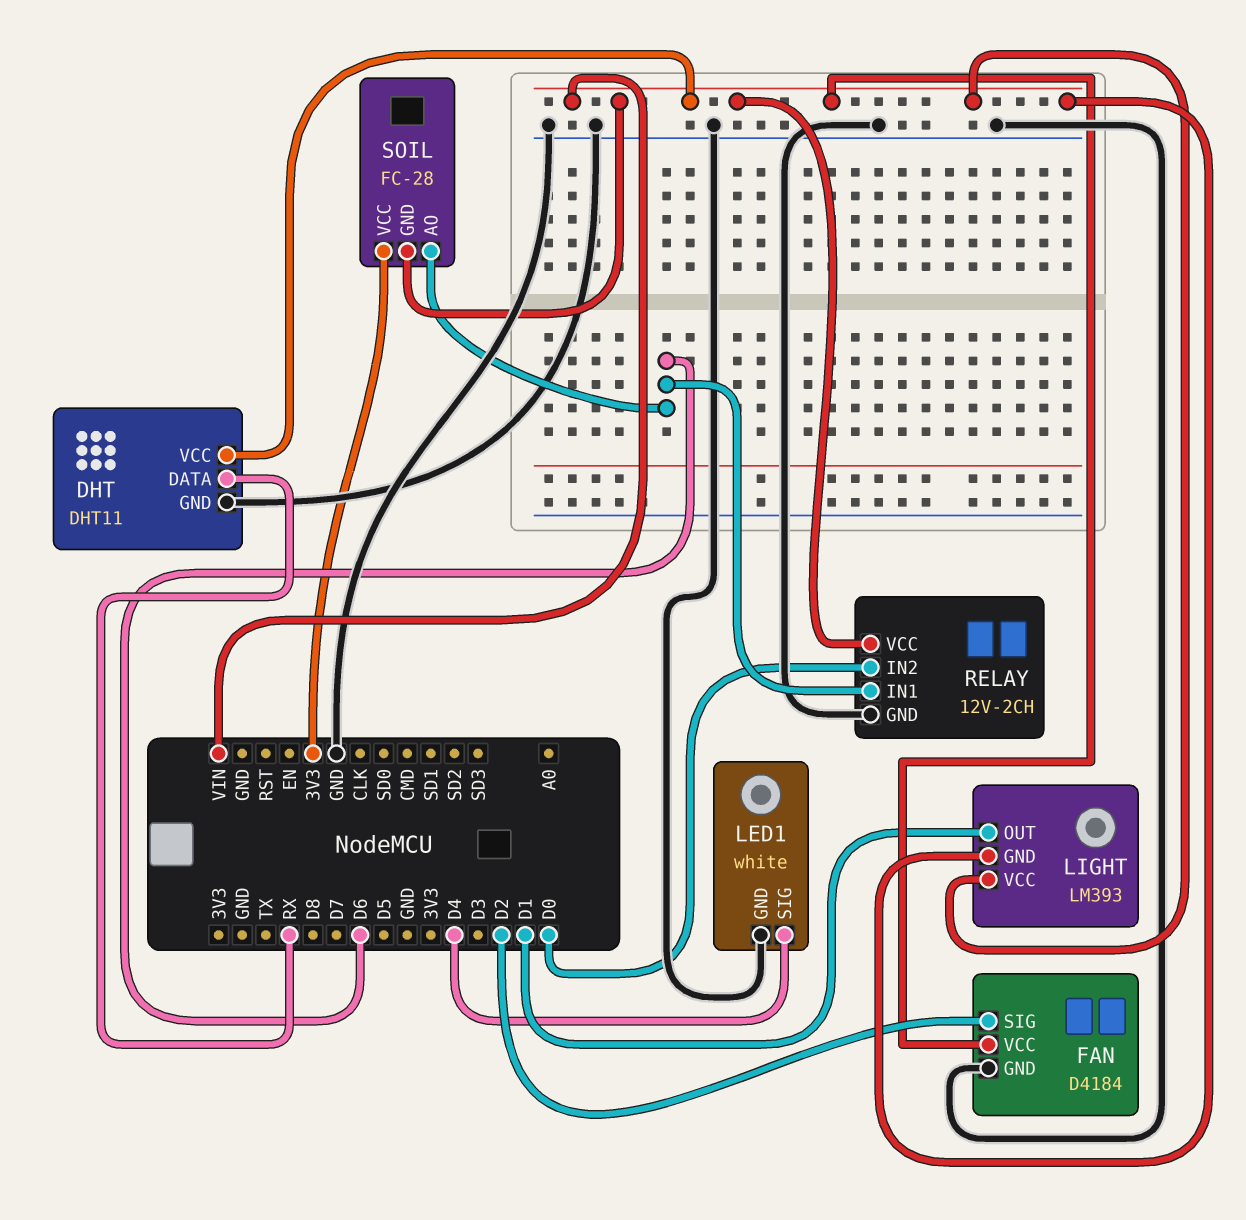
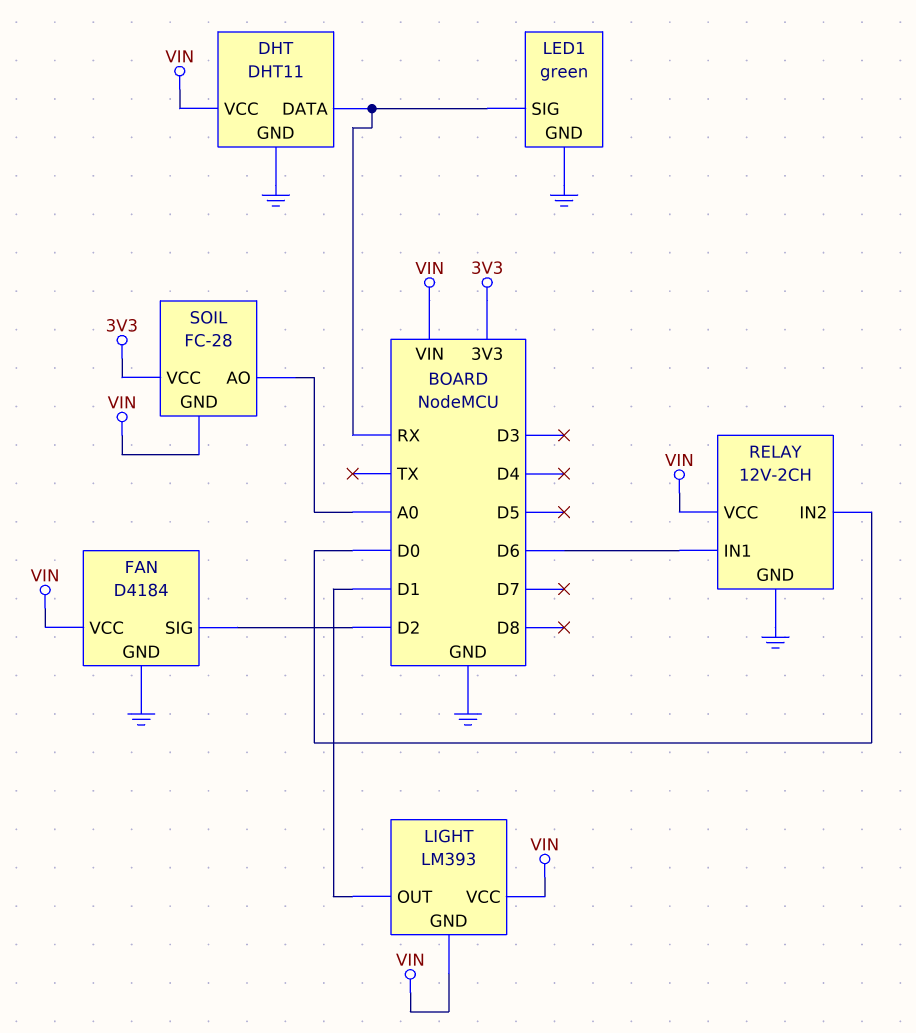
LED1: white -> green
LED1 pin SIG: D4 -> RX
SOIL pin AO: D6 -> A0

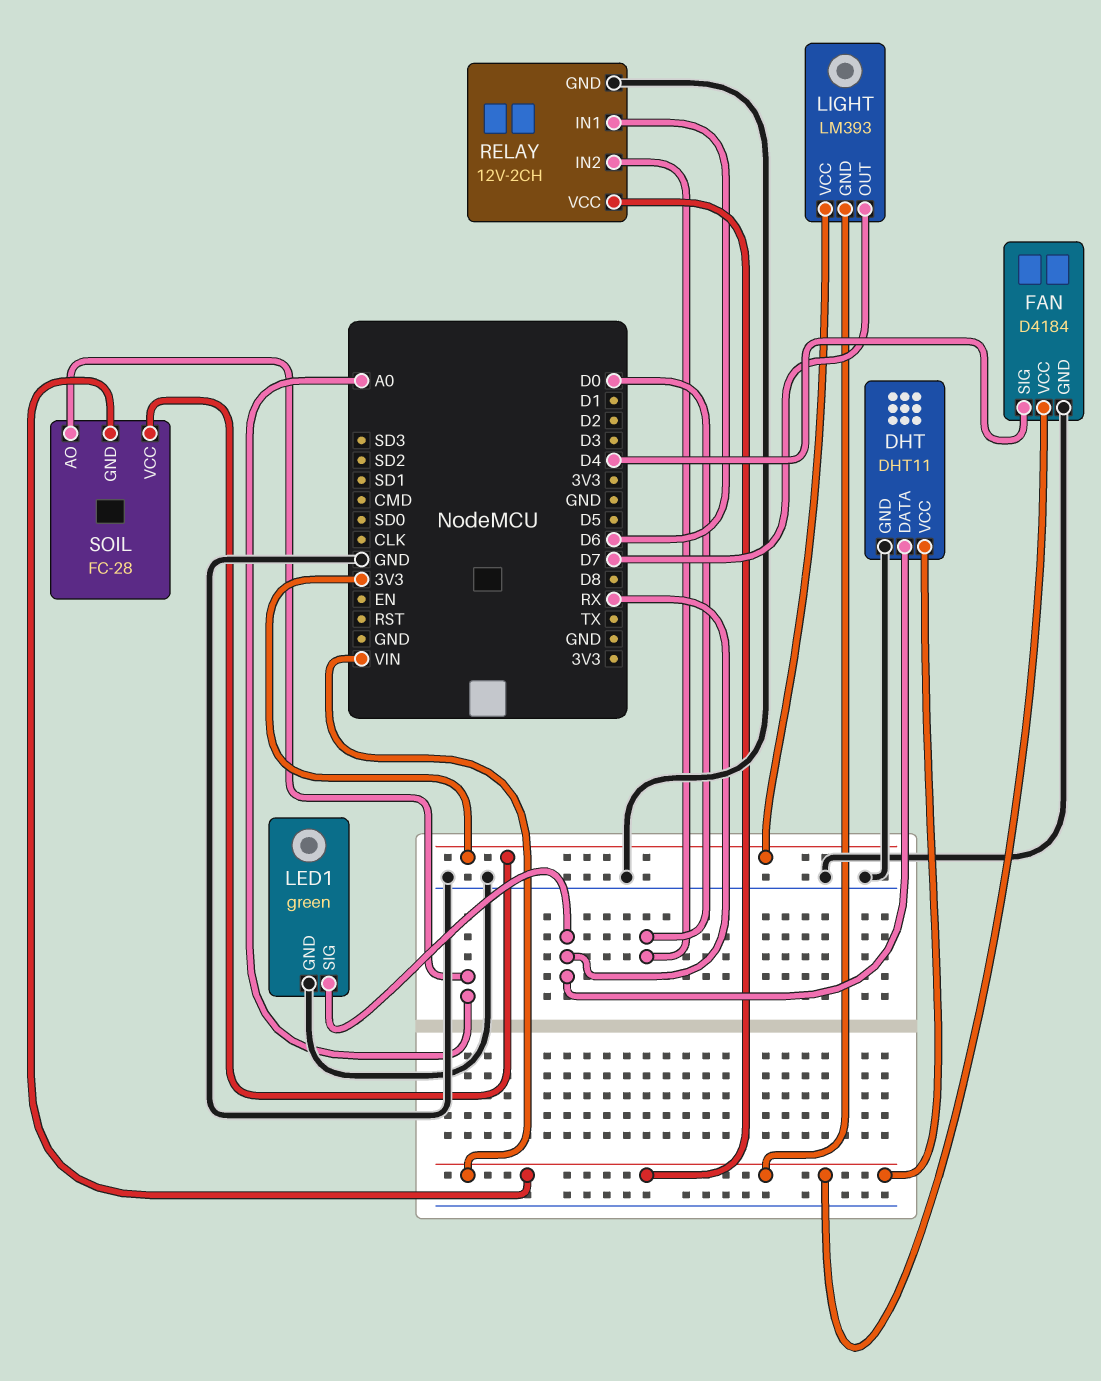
FAN pin SIG: D2 -> D4
LIGHT pin OUT: D1 -> D7
LIGHT pin VCC: VIN -> 3V3

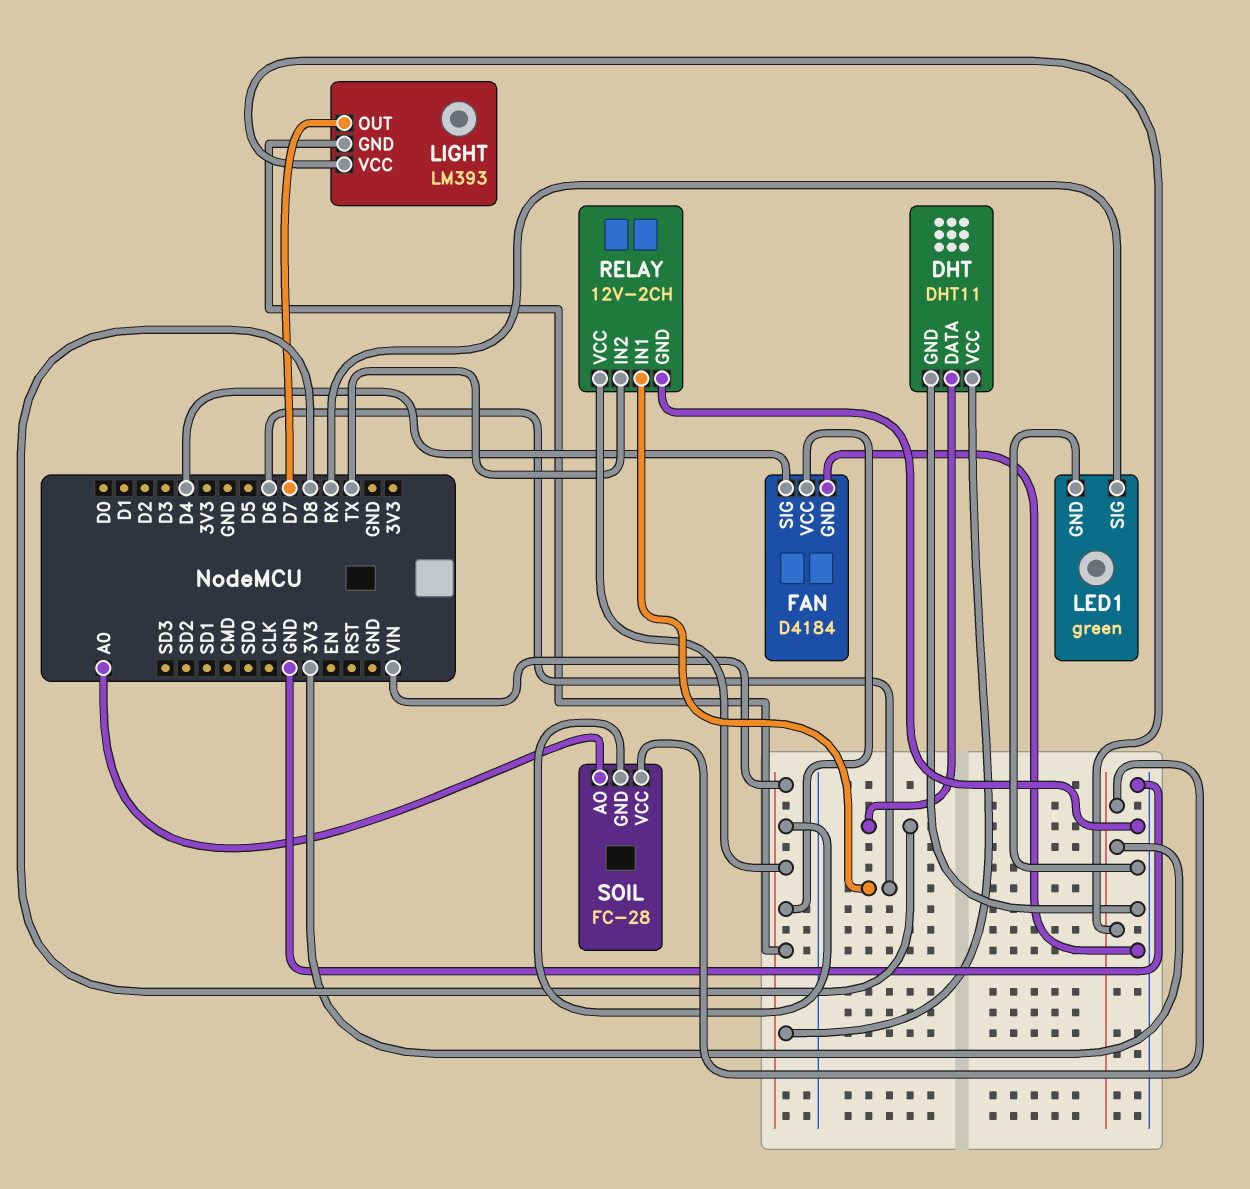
DHT pin DATA: RX -> D8
RELAY pin IN2: D0 -> TX

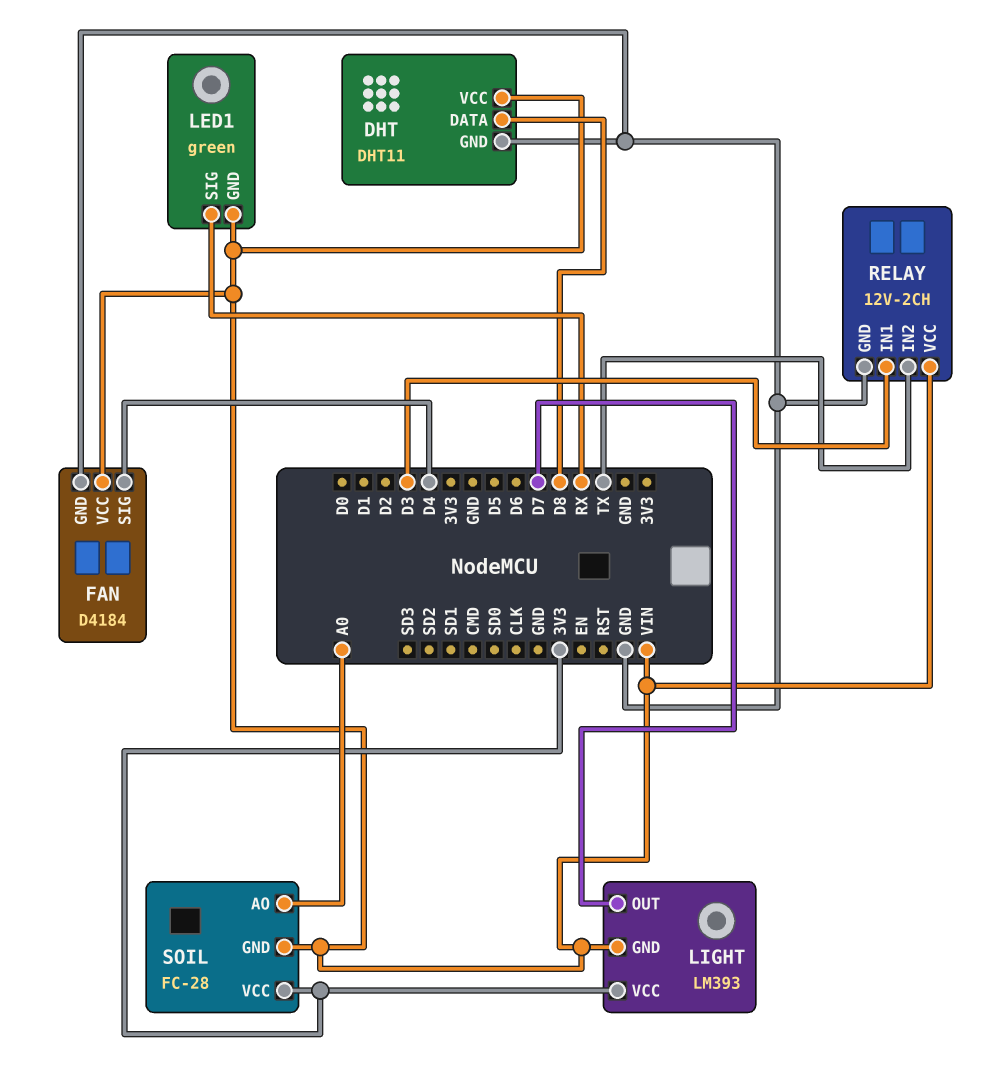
LED1 pin GND: GND -> VIN
RELAY pin IN1: D6 -> D3

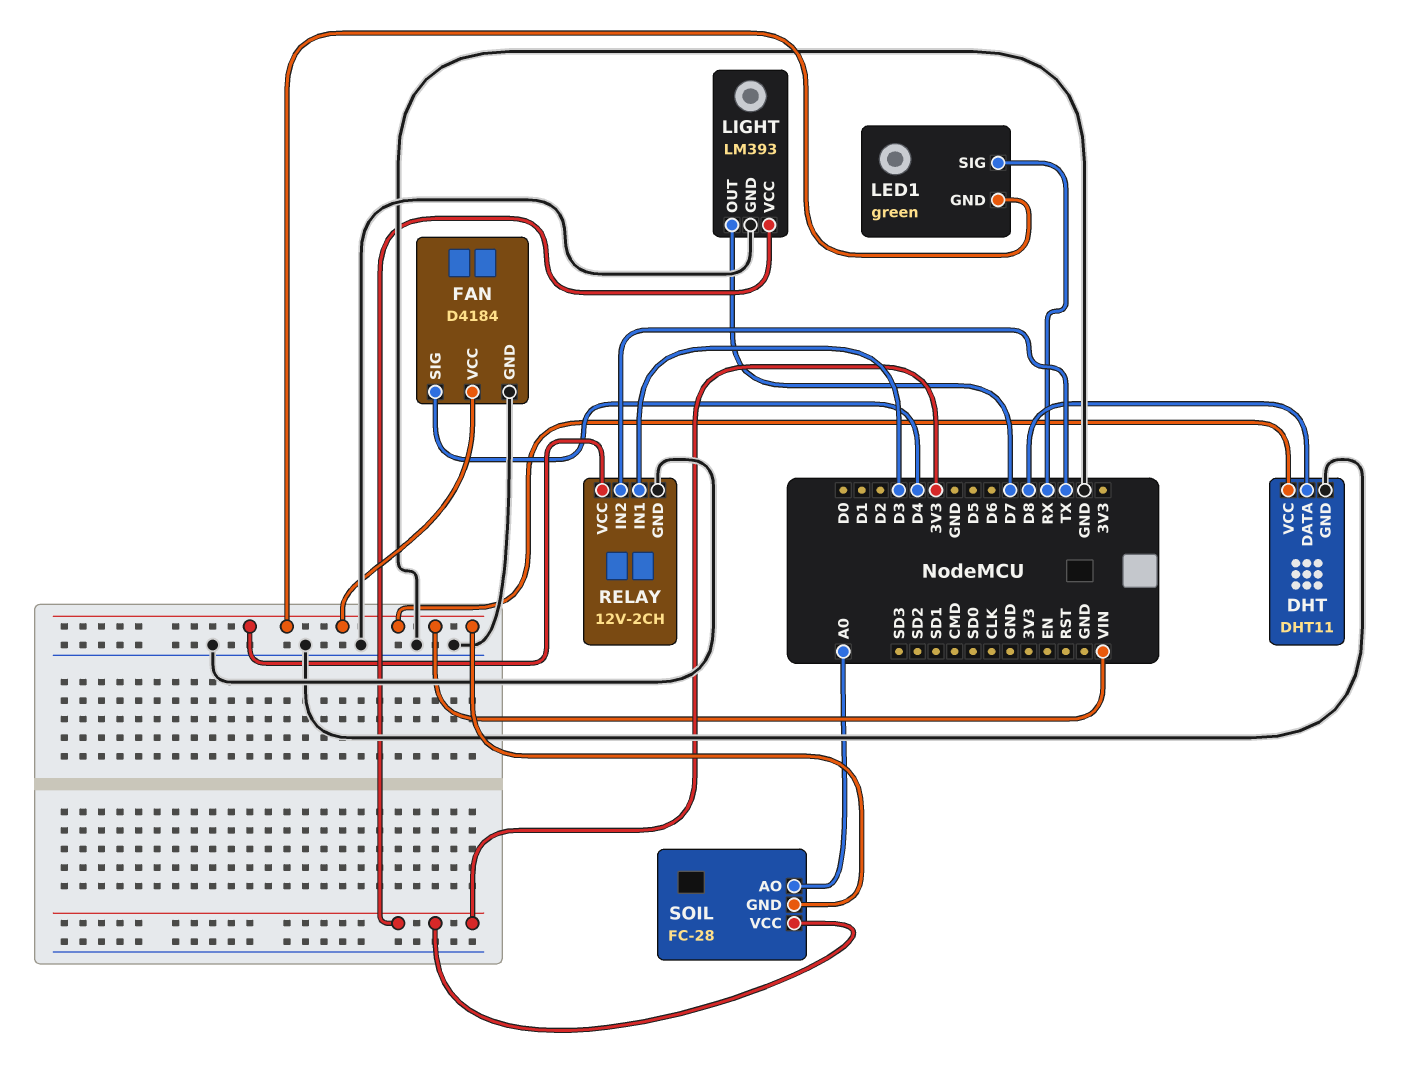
LIGHT pin GND: VIN -> GND

